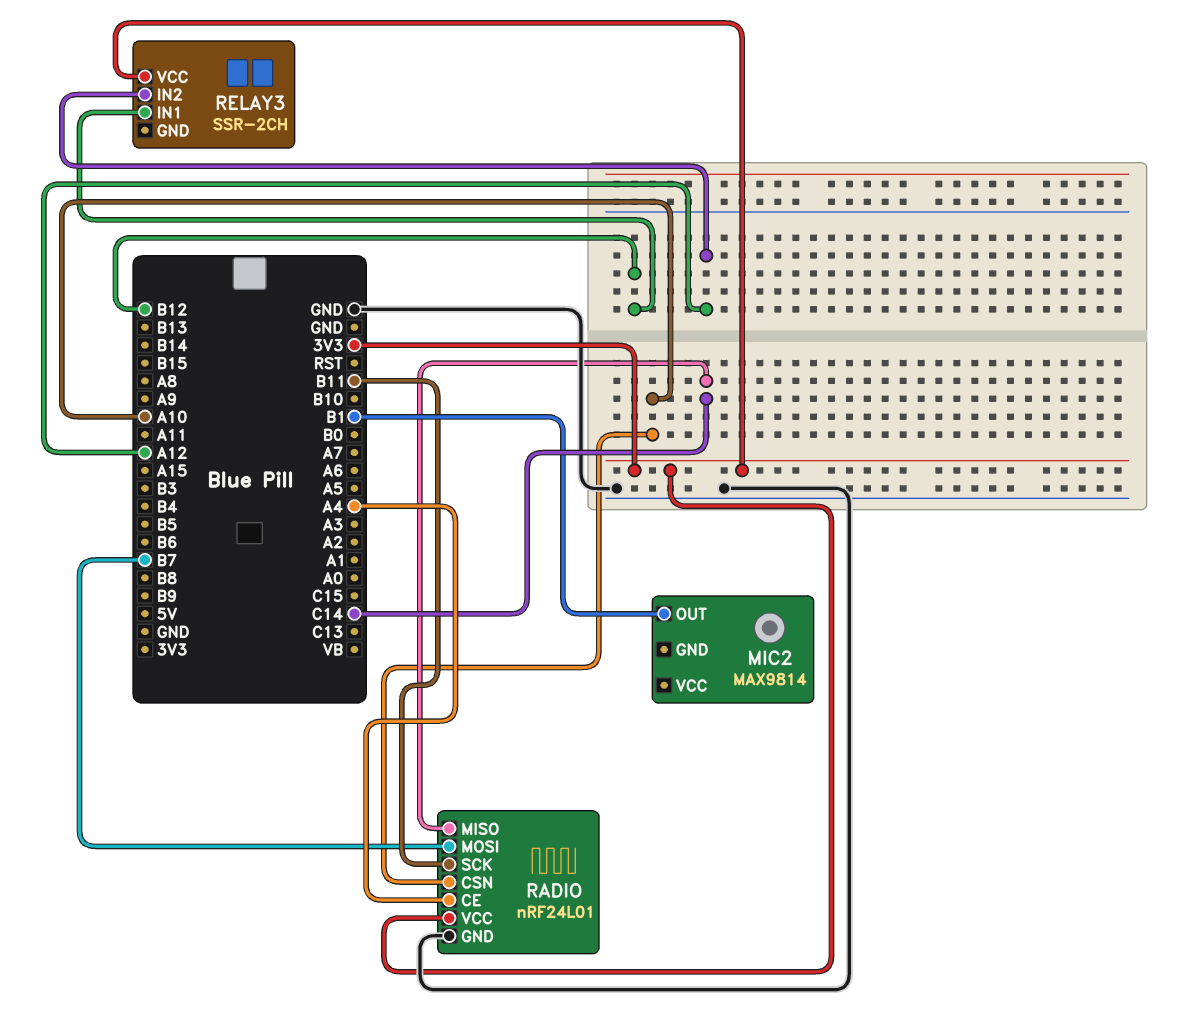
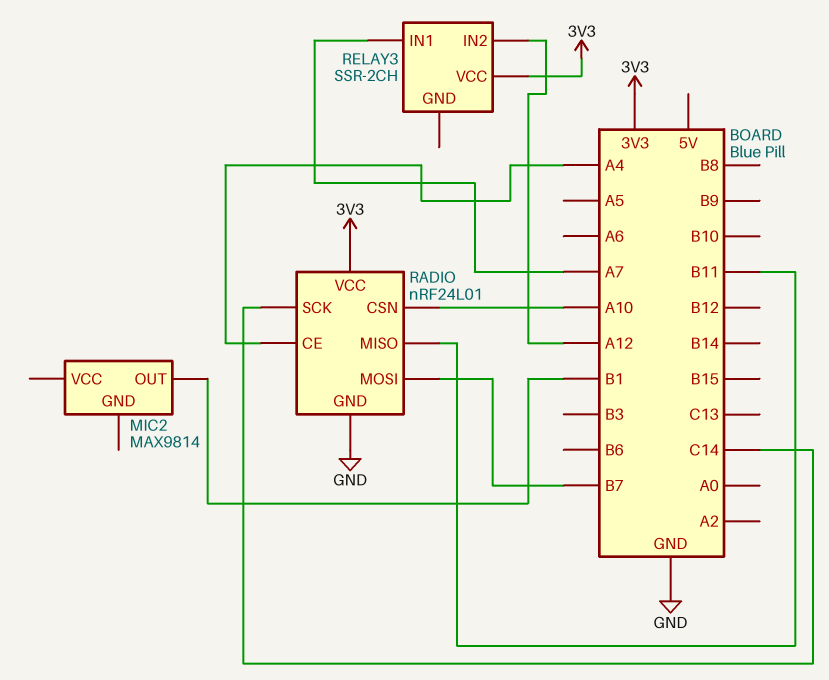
RADIO pin MISO: C14 -> B11
RADIO pin SCK: B11 -> C14
RELAY3 pin IN1: B12 -> A7

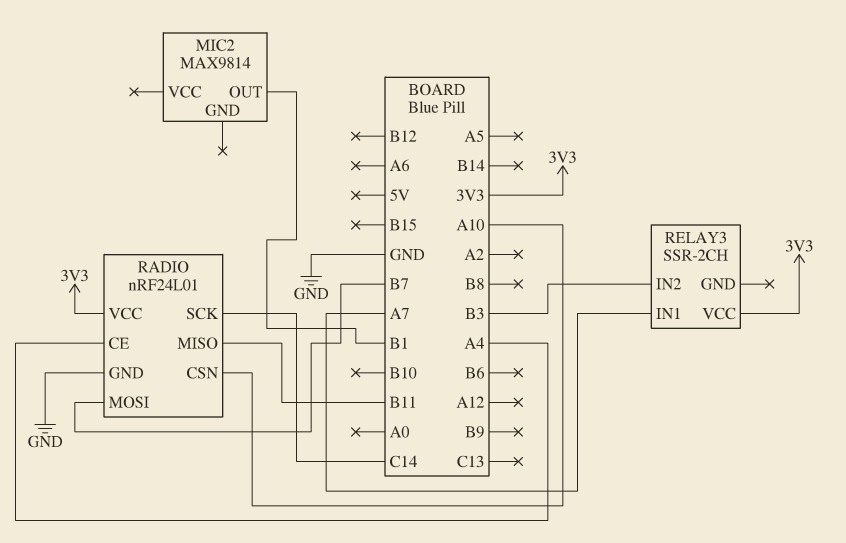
RELAY3 pin IN2: A12 -> B3

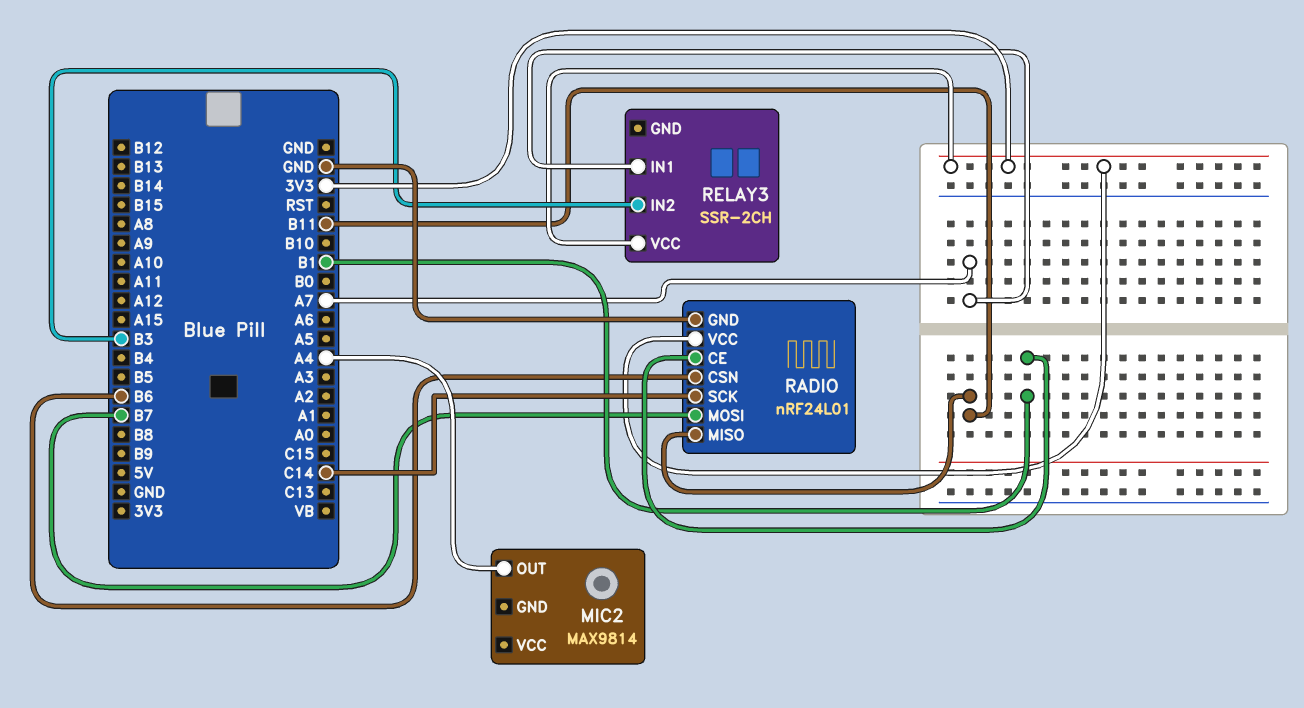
MIC2 pin OUT: B1 -> A4
RADIO pin CE: A4 -> B1
RADIO pin CSN: A10 -> B6

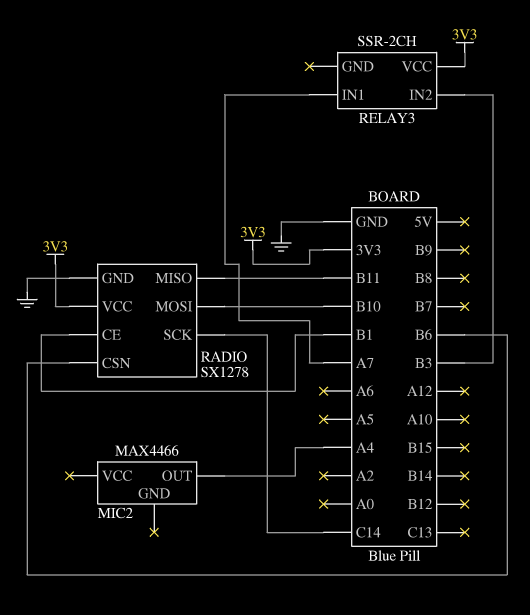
MIC2: MAX9814 -> MAX4466
RADIO: nRF24L01 -> SX1278
RADIO pin MOSI: B7 -> B10

